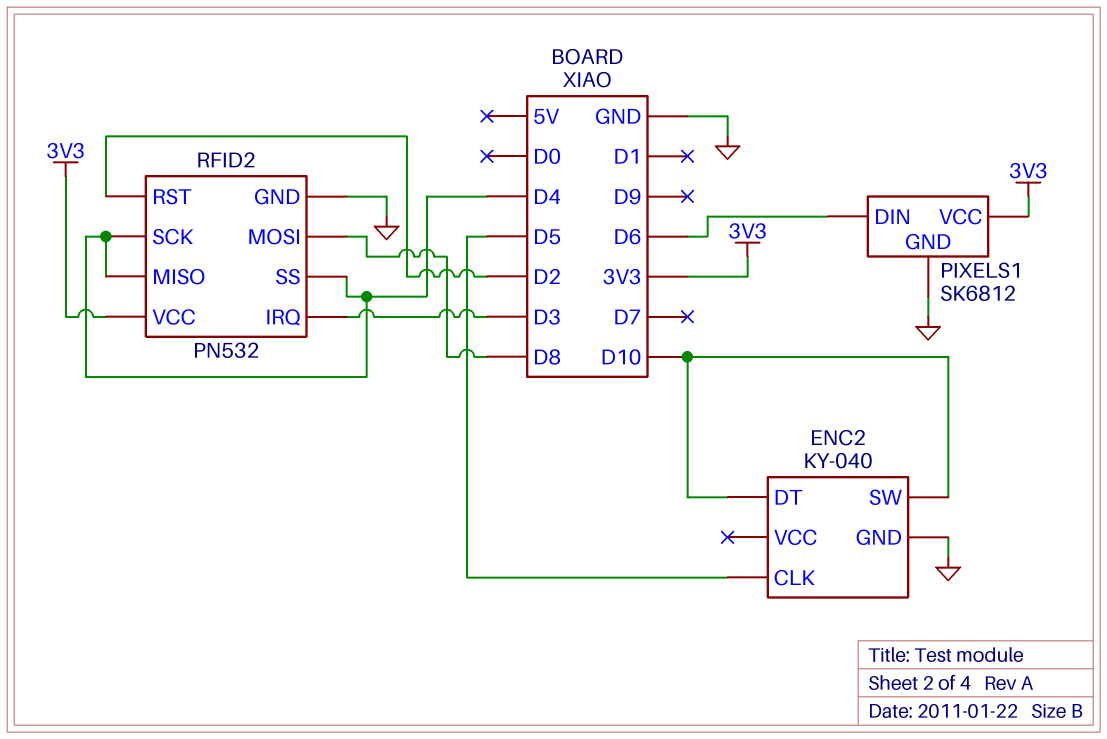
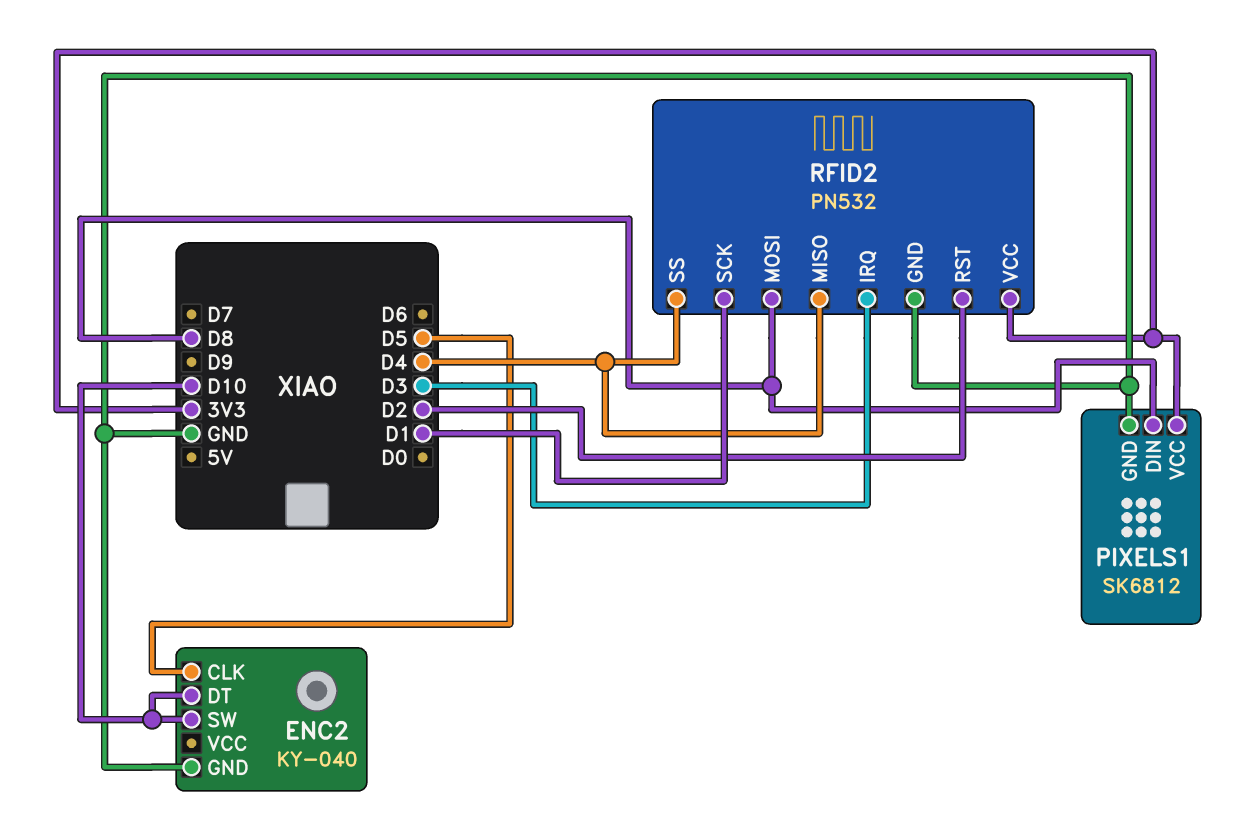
PIXELS1 pin DIN: D6 -> D8
RFID2 pin SCK: D4 -> D1

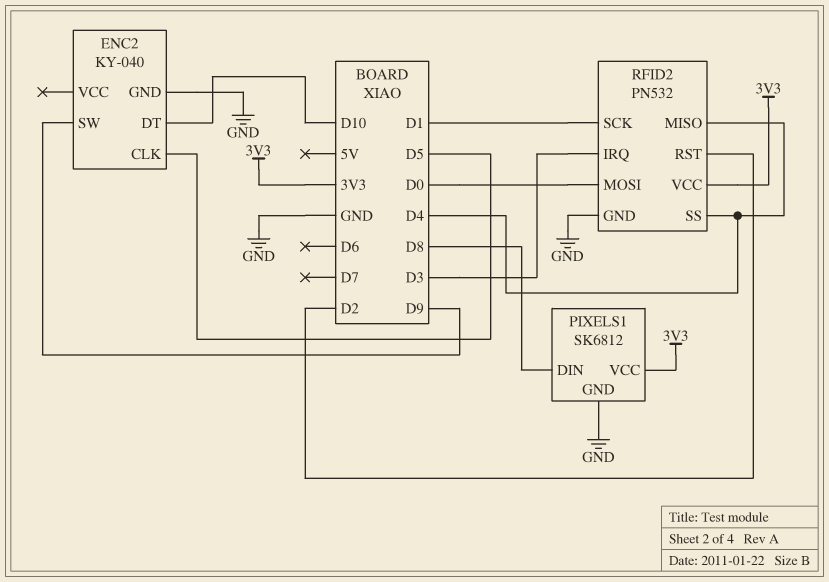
ENC2 pin SW: D10 -> D9
RFID2 pin MOSI: D8 -> D0

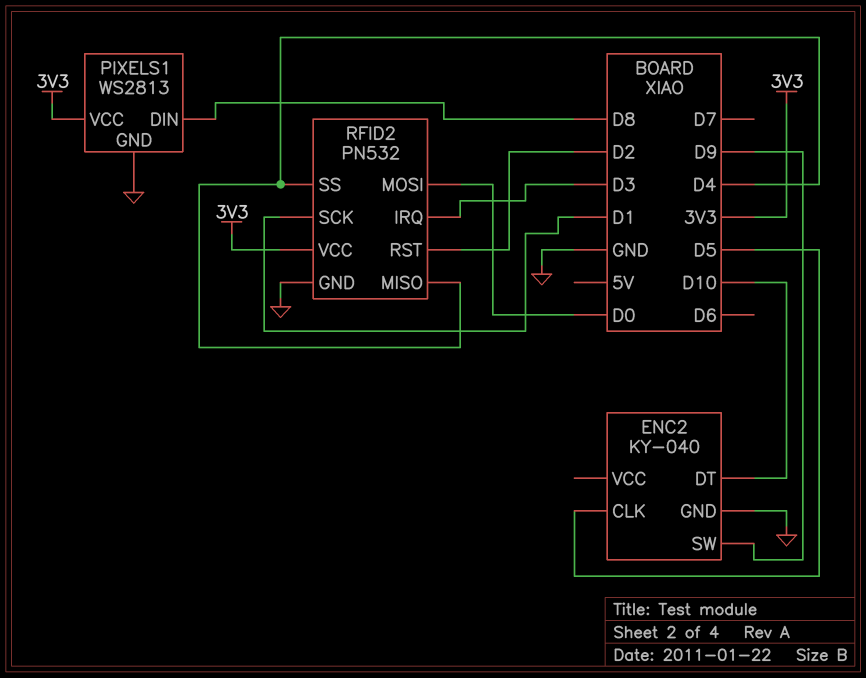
PIXELS1: SK6812 -> WS2813

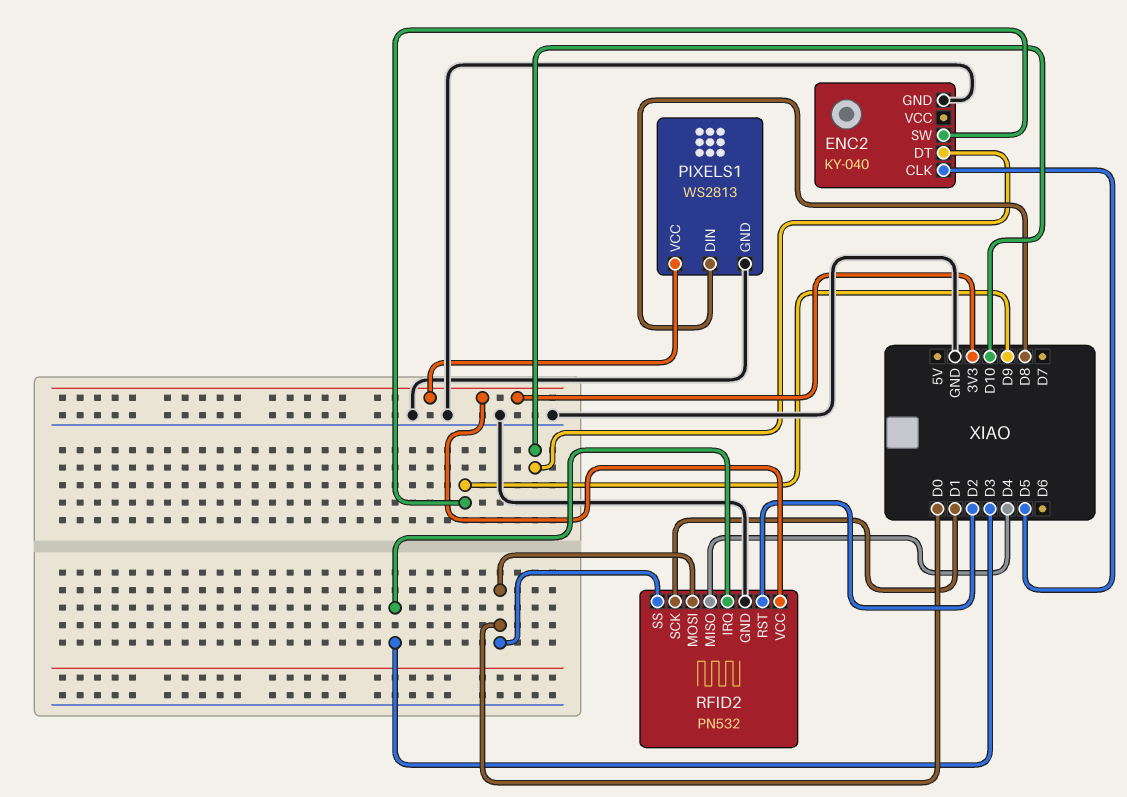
RFID2 pin SS: D4 -> D0

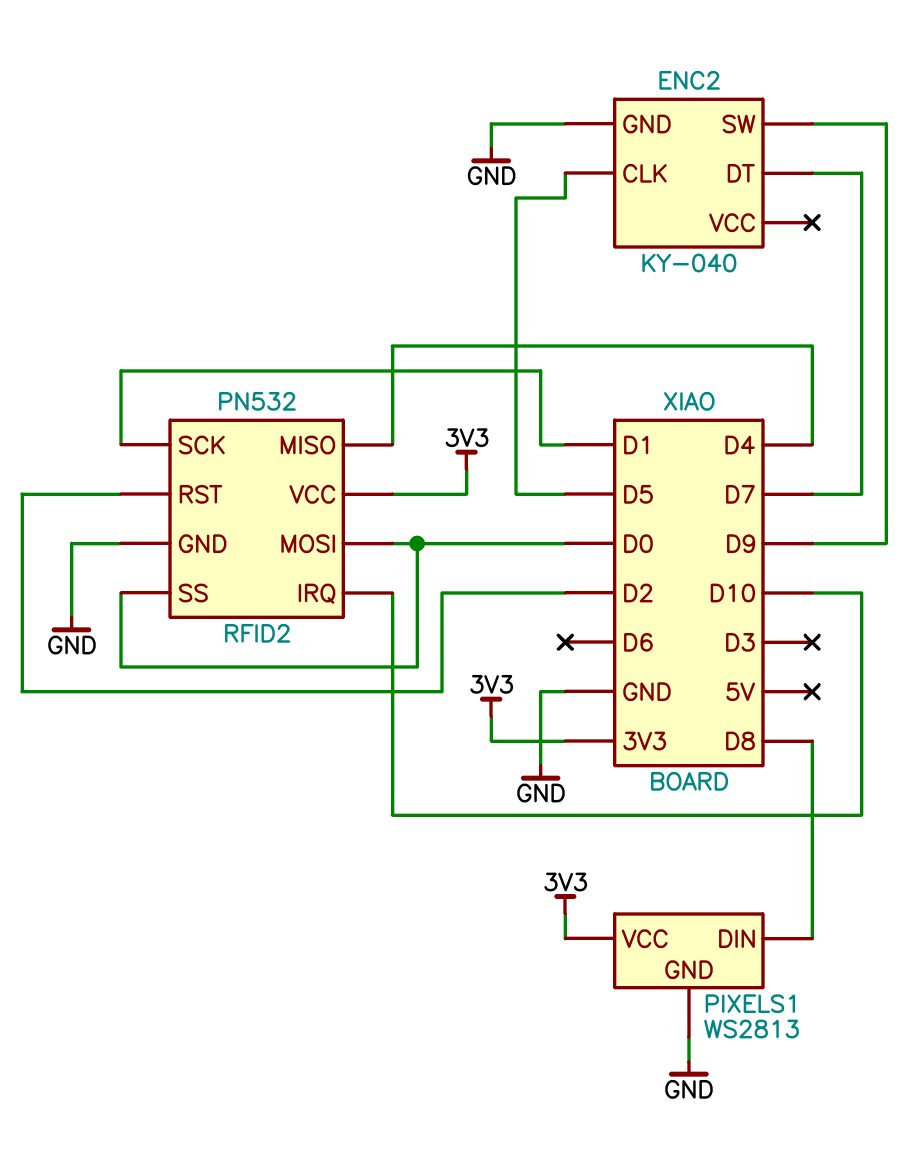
ENC2 pin DT: D10 -> D7
RFID2 pin IRQ: D3 -> D10

